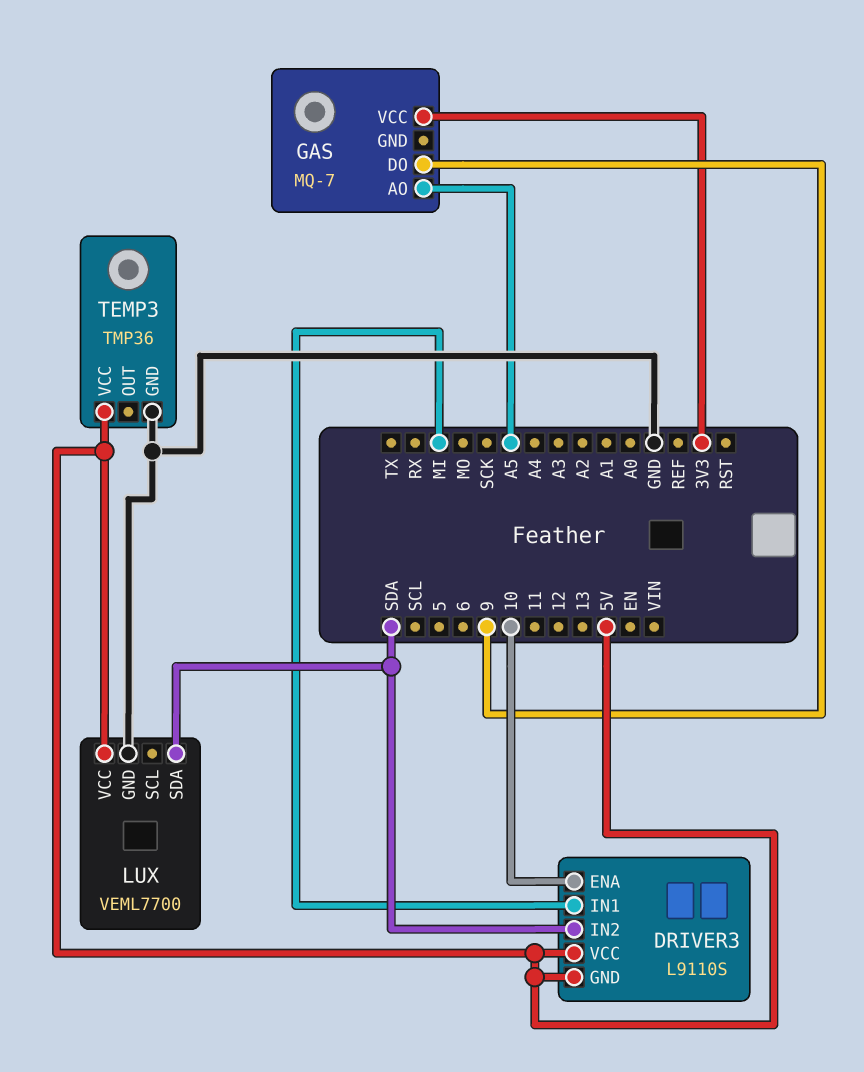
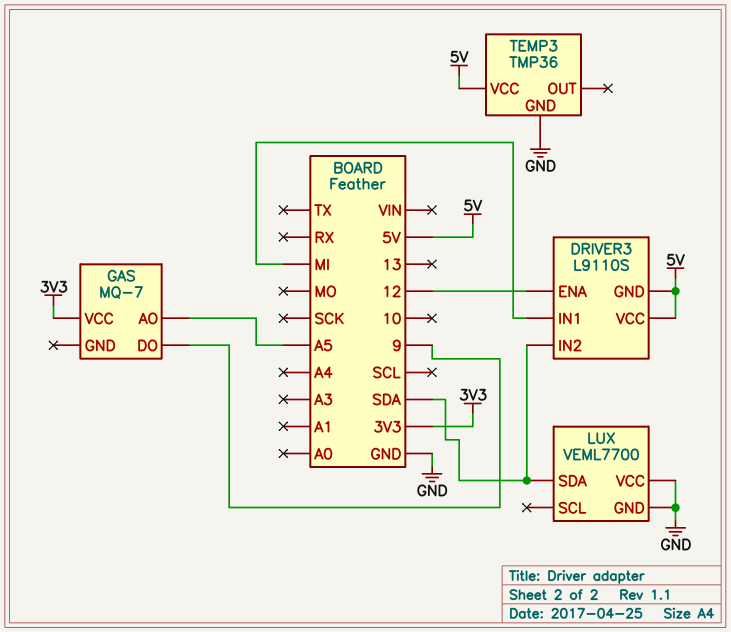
DRIVER3 pin ENA: 10 -> 12
LUX pin VCC: 5V -> GND

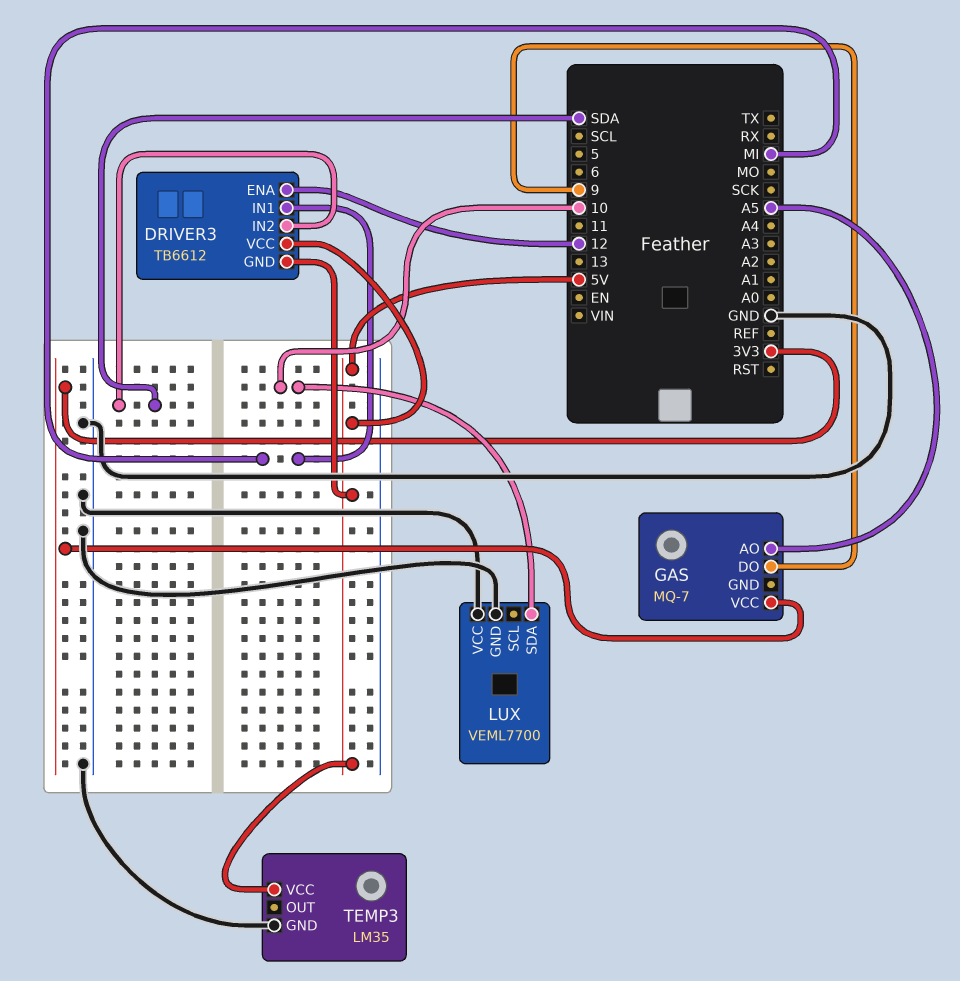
DRIVER3: L9110S -> TB6612
LUX pin SDA: SDA -> 10
TEMP3: TMP36 -> LM35

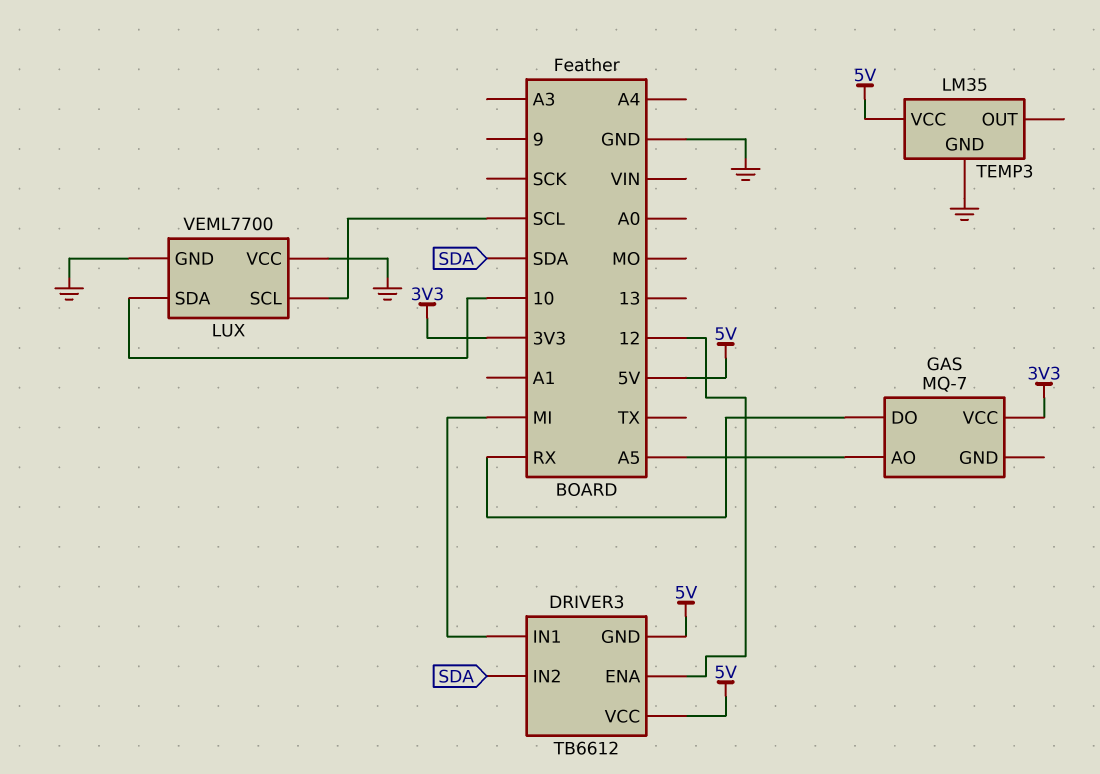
GAS pin DO: 9 -> RX
LUX pin SCL: none -> SCL

